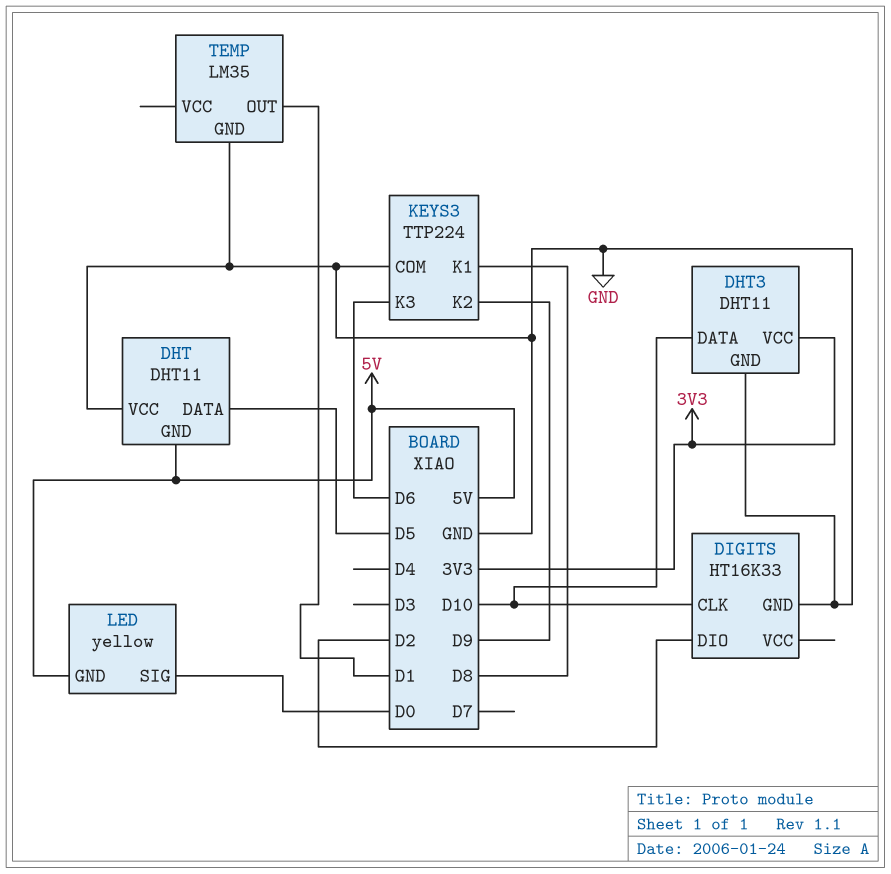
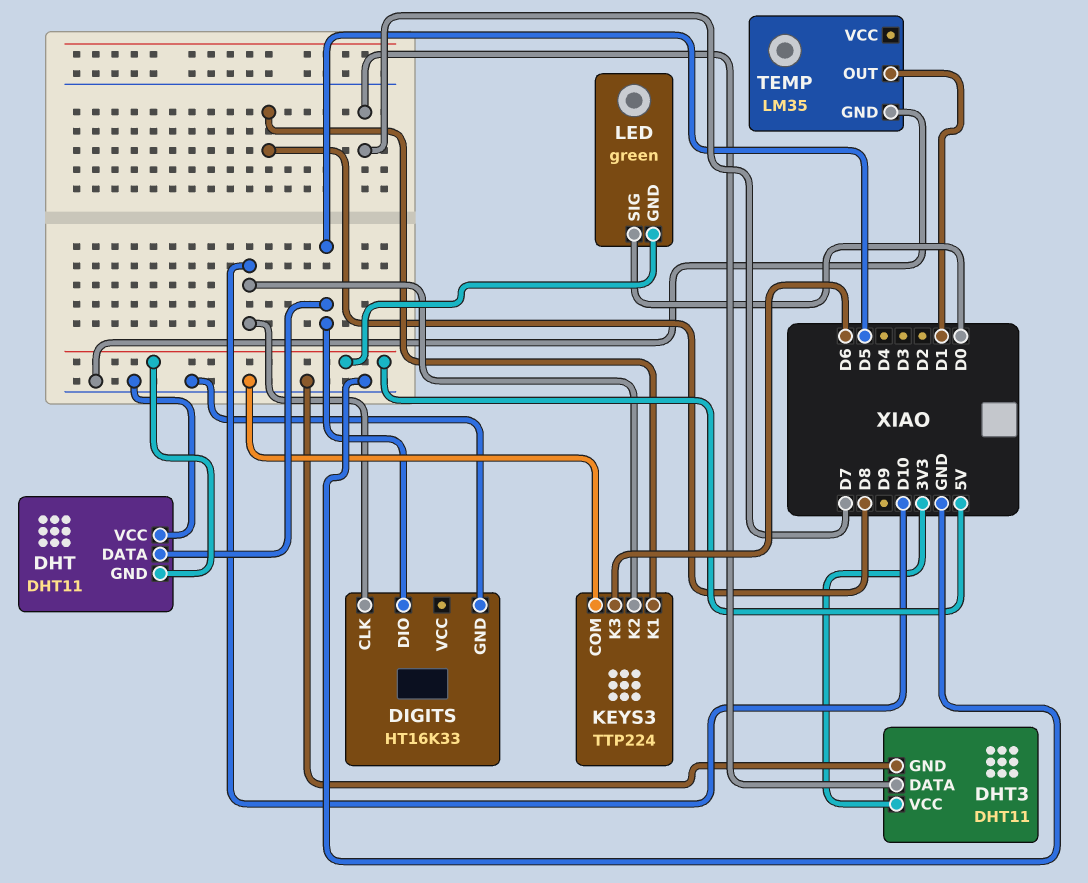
DHT3 pin DATA: D10 -> D7
DIGITS pin DIO: D2 -> D5
KEYS3 pin K2: D9 -> D10
LED: yellow -> green

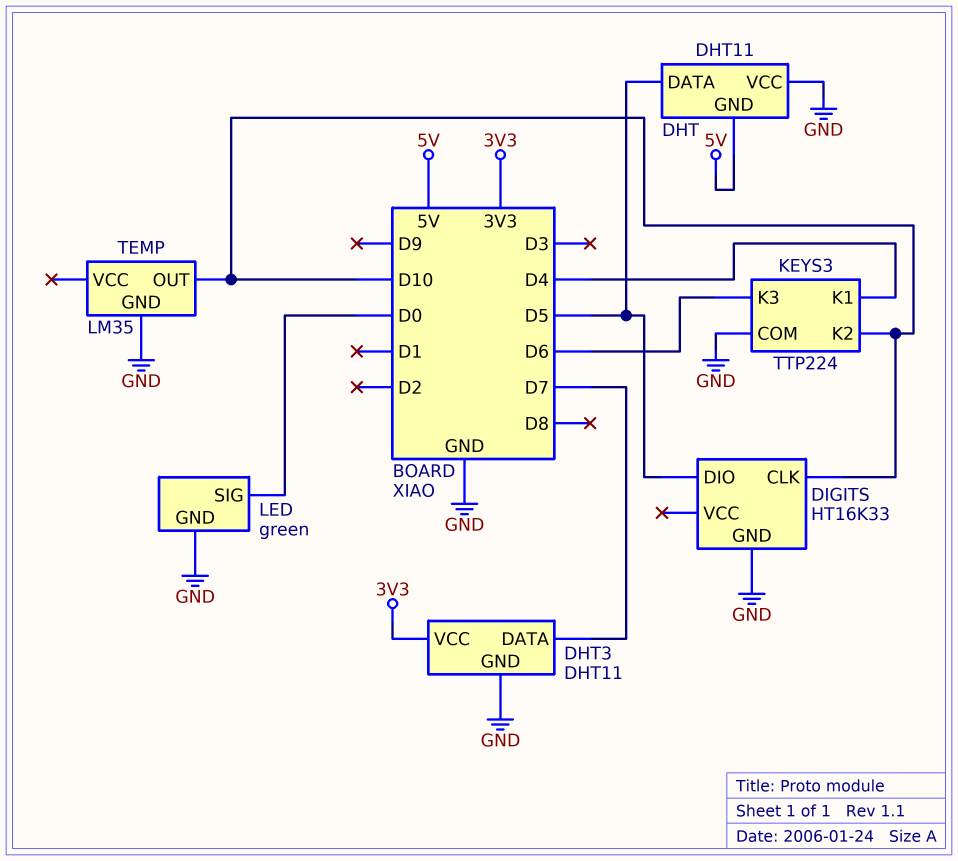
KEYS3 pin K1: D8 -> D4
LED pin GND: 5V -> GND
TEMP pin OUT: D1 -> D10

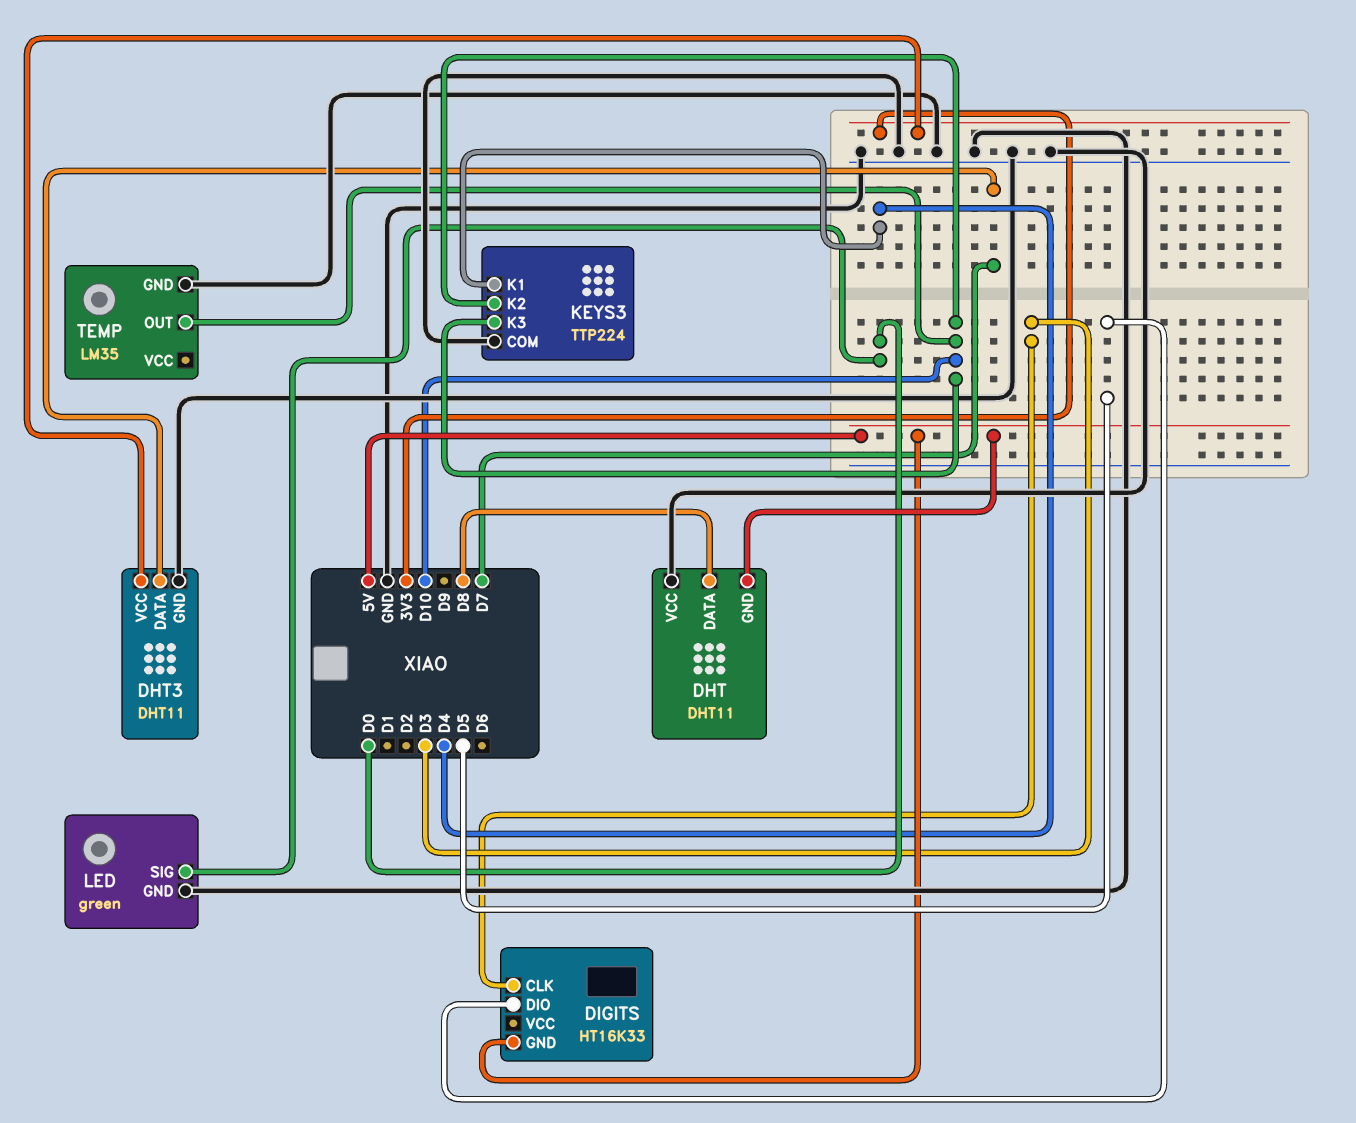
DHT pin DATA: D5 -> D8
DIGITS pin CLK: D10 -> D3
DIGITS pin GND: GND -> 5V
KEYS3 pin K3: D6 -> D10

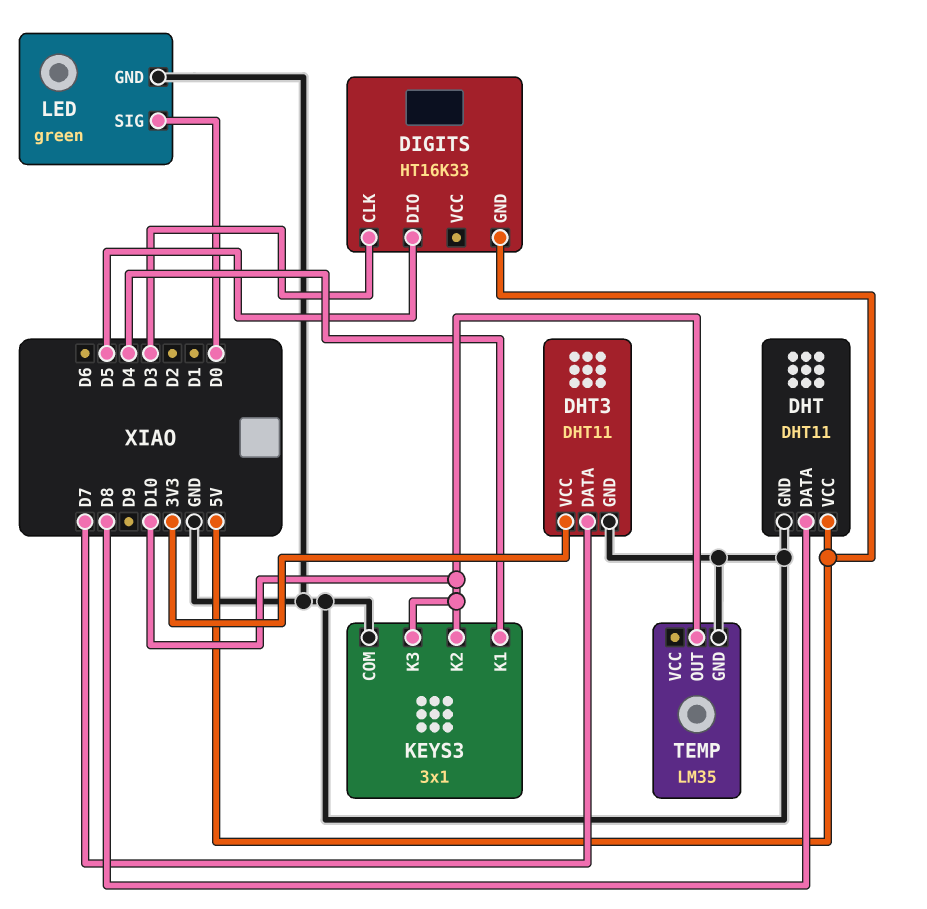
DHT pin GND: 5V -> GND
DHT pin VCC: GND -> 5V
KEYS3: TTP224 -> 3x1

